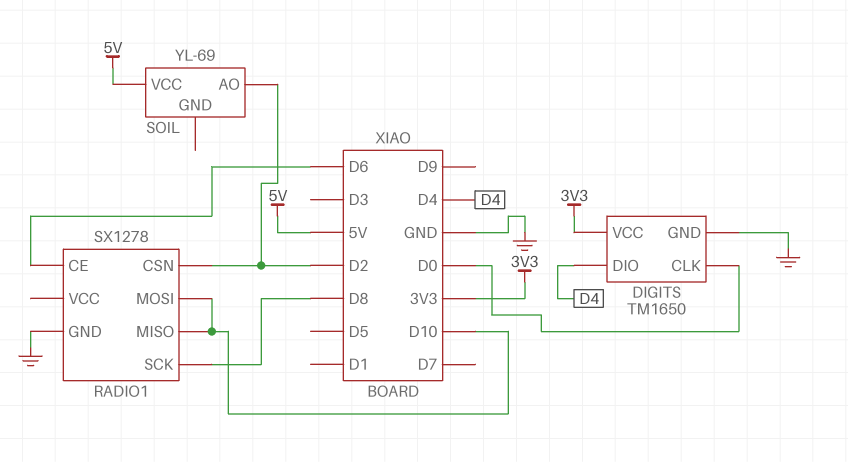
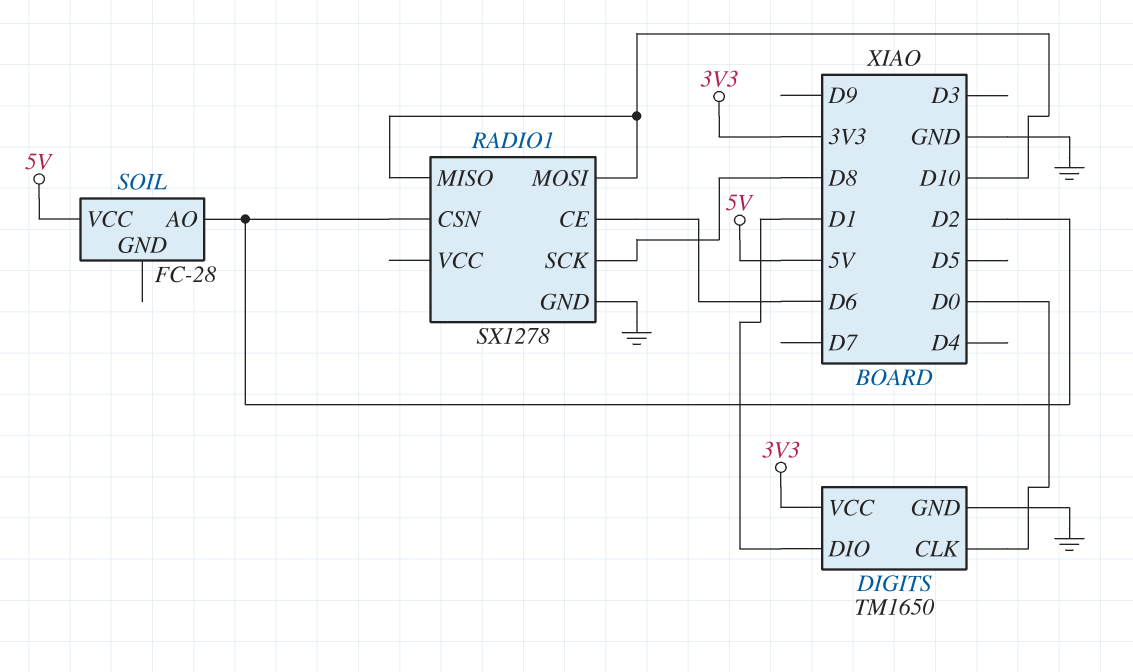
DIGITS pin DIO: D4 -> D1
SOIL: YL-69 -> FC-28

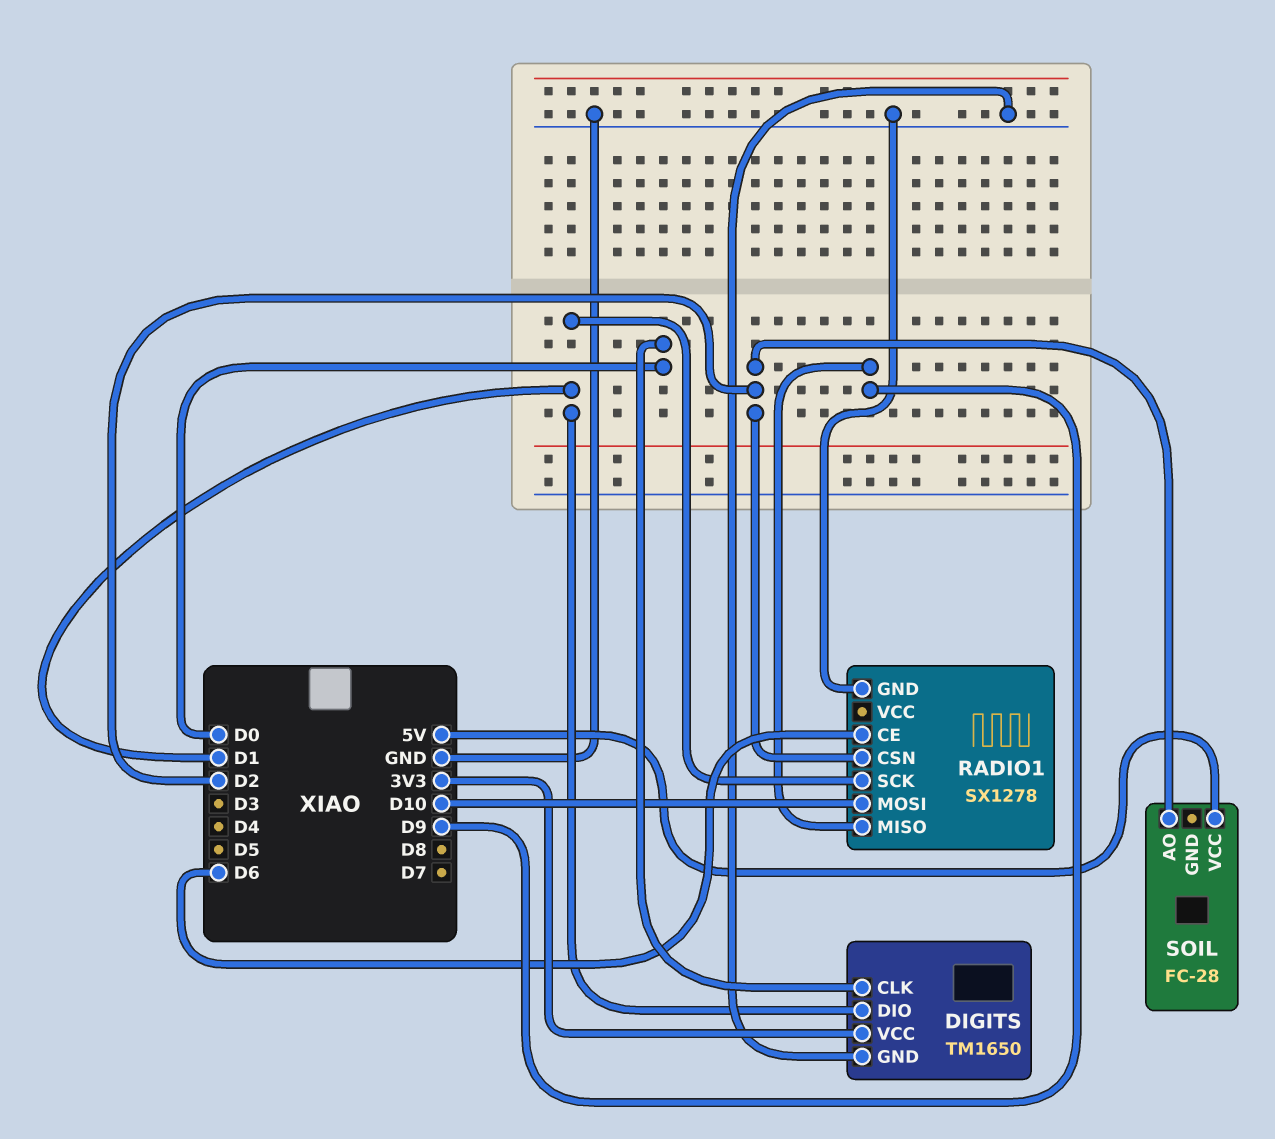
RADIO1 pin MISO: D10 -> D9
RADIO1 pin SCK: D8 -> D1

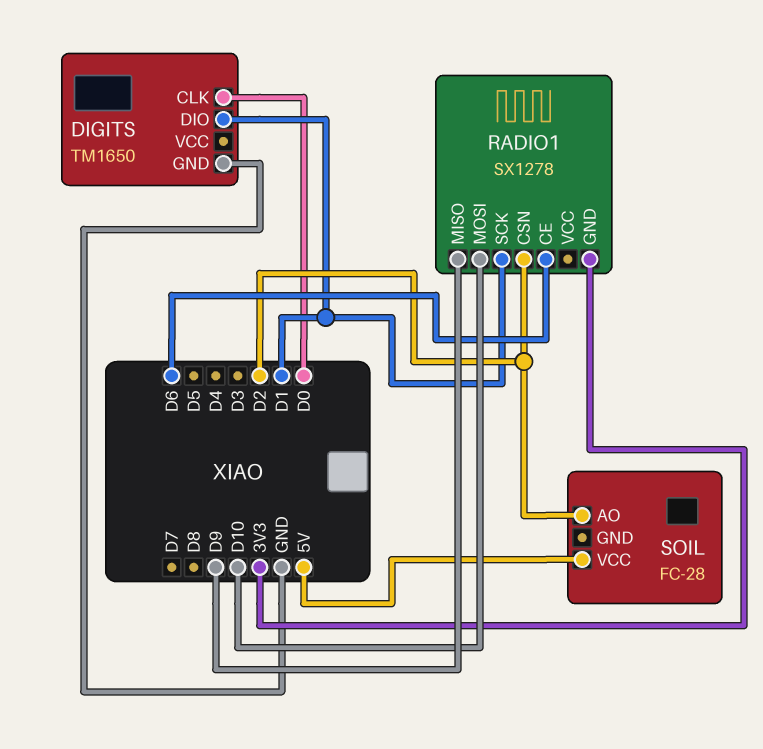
DIGITS pin VCC: 3V3 -> none
RADIO1 pin GND: GND -> 3V3

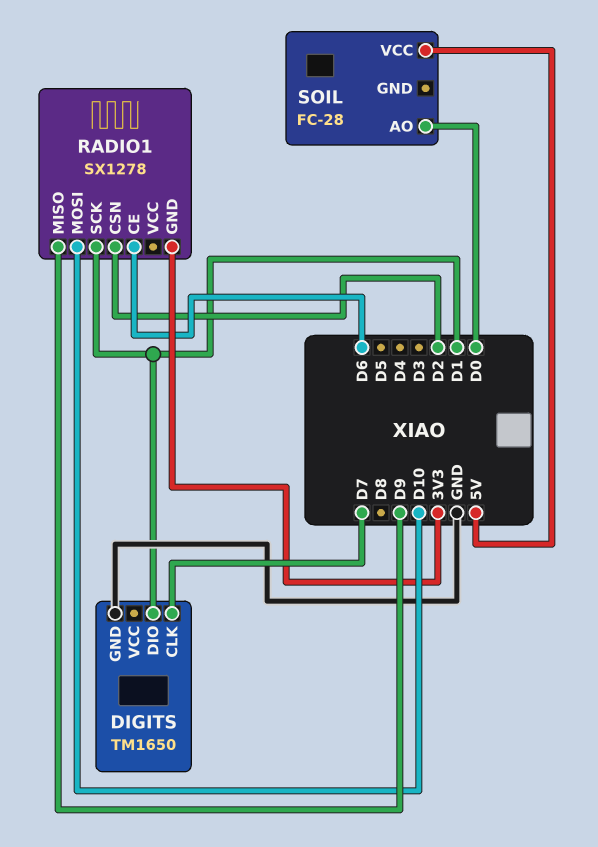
DIGITS pin CLK: D0 -> D7
SOIL pin AO: D2 -> D0

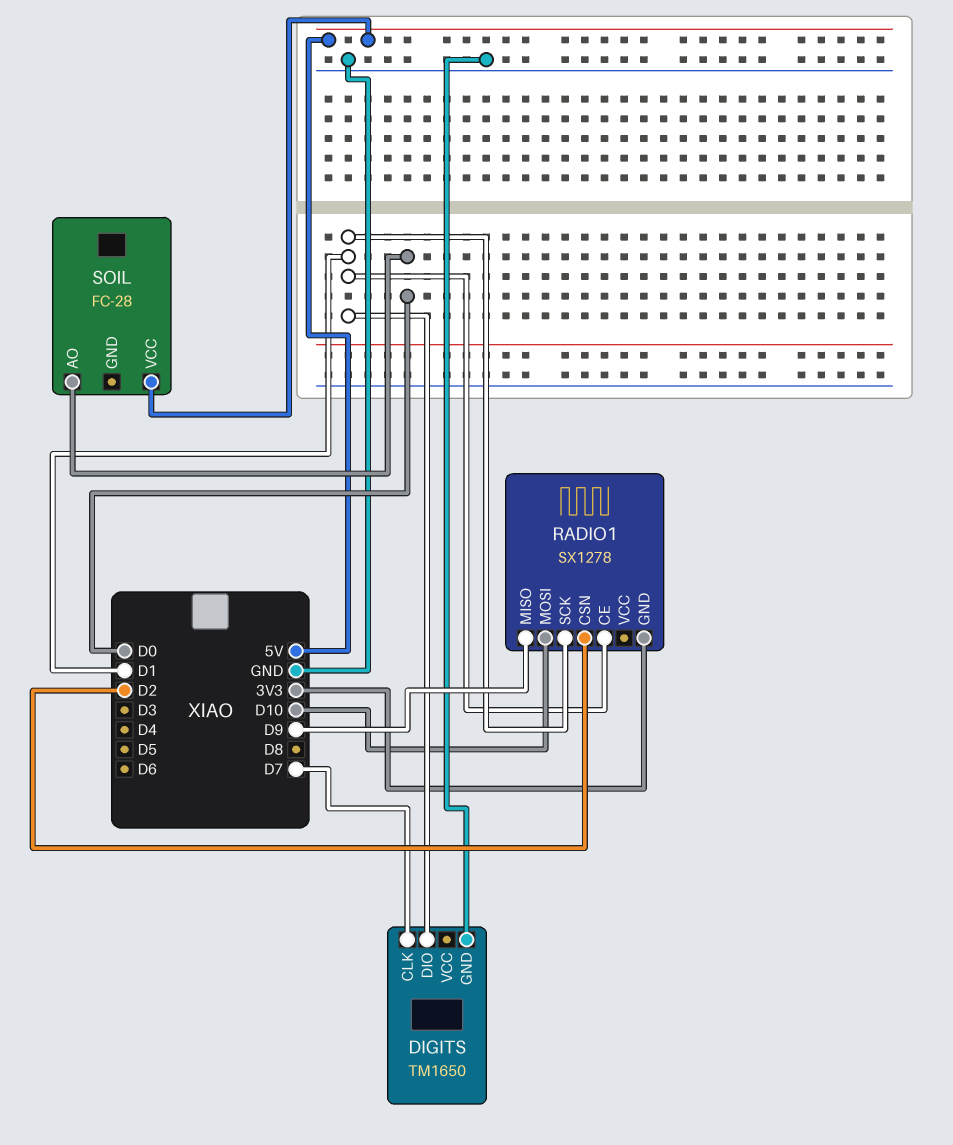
RADIO1 pin CE: D6 -> D1

